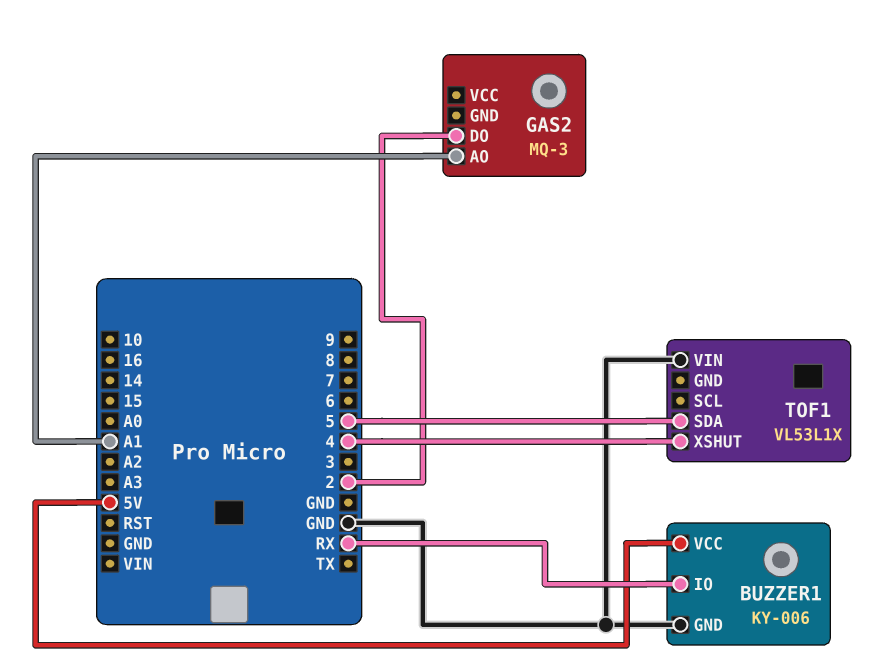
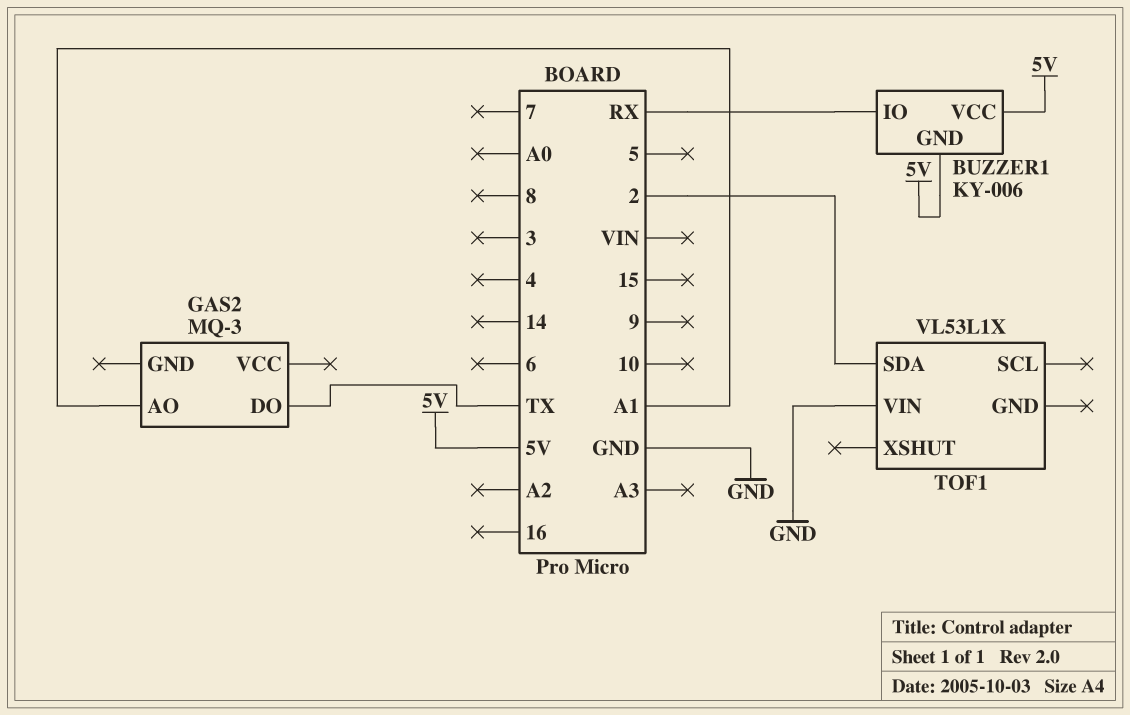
BUZZER1 pin GND: GND -> 5V
GAS2 pin DO: 2 -> TX
TOF1 pin SDA: 5 -> 2
TOF1 pin XSHUT: 4 -> none

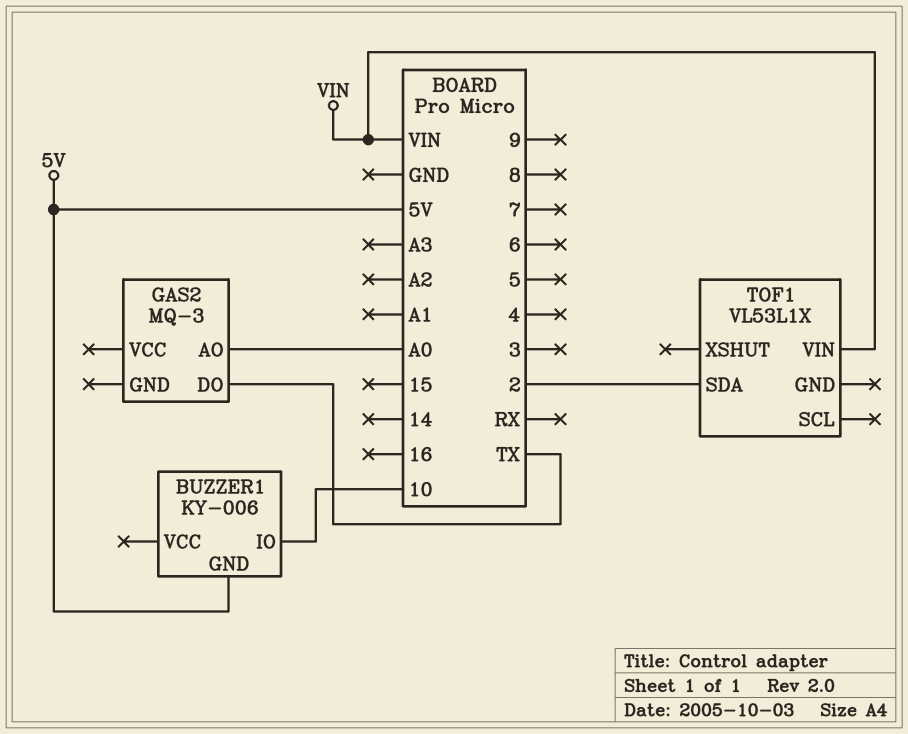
BUZZER1 pin IO: RX -> 10
BUZZER1 pin VCC: 5V -> none
GAS2 pin AO: A1 -> A0
TOF1 pin VIN: GND -> VIN

